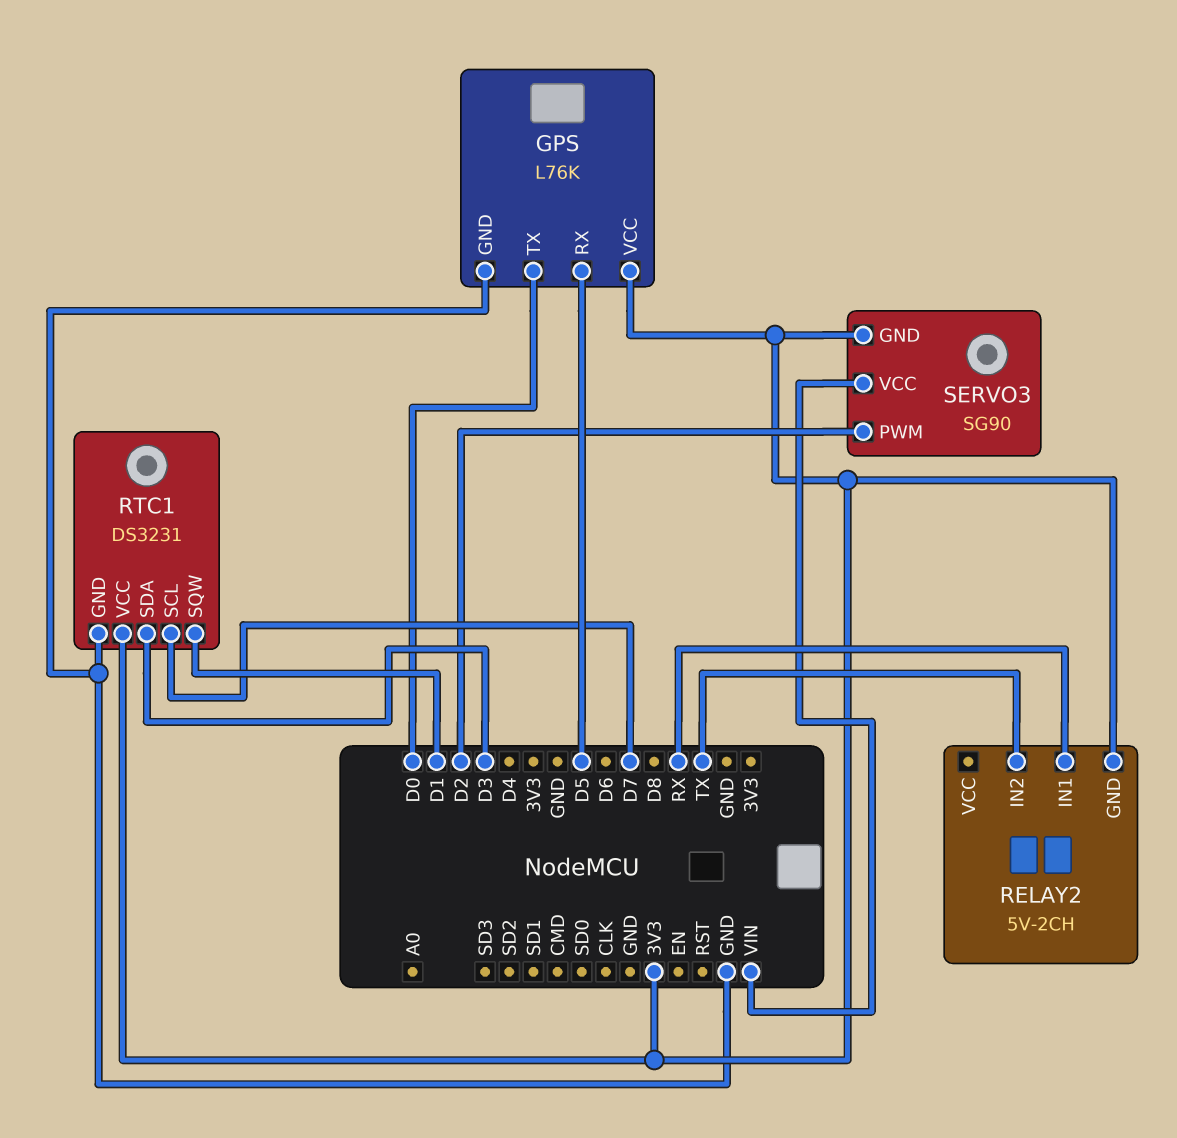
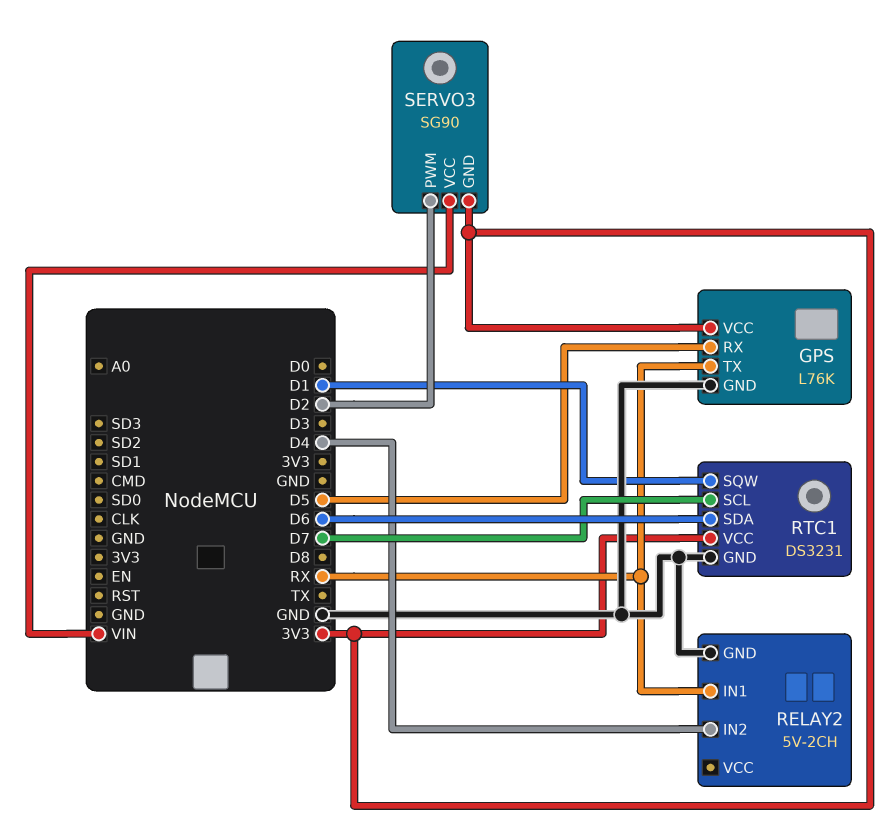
GPS pin TX: D0 -> RX
RELAY2 pin GND: 3V3 -> GND
RELAY2 pin IN2: TX -> D4
RTC1 pin SDA: D3 -> D6

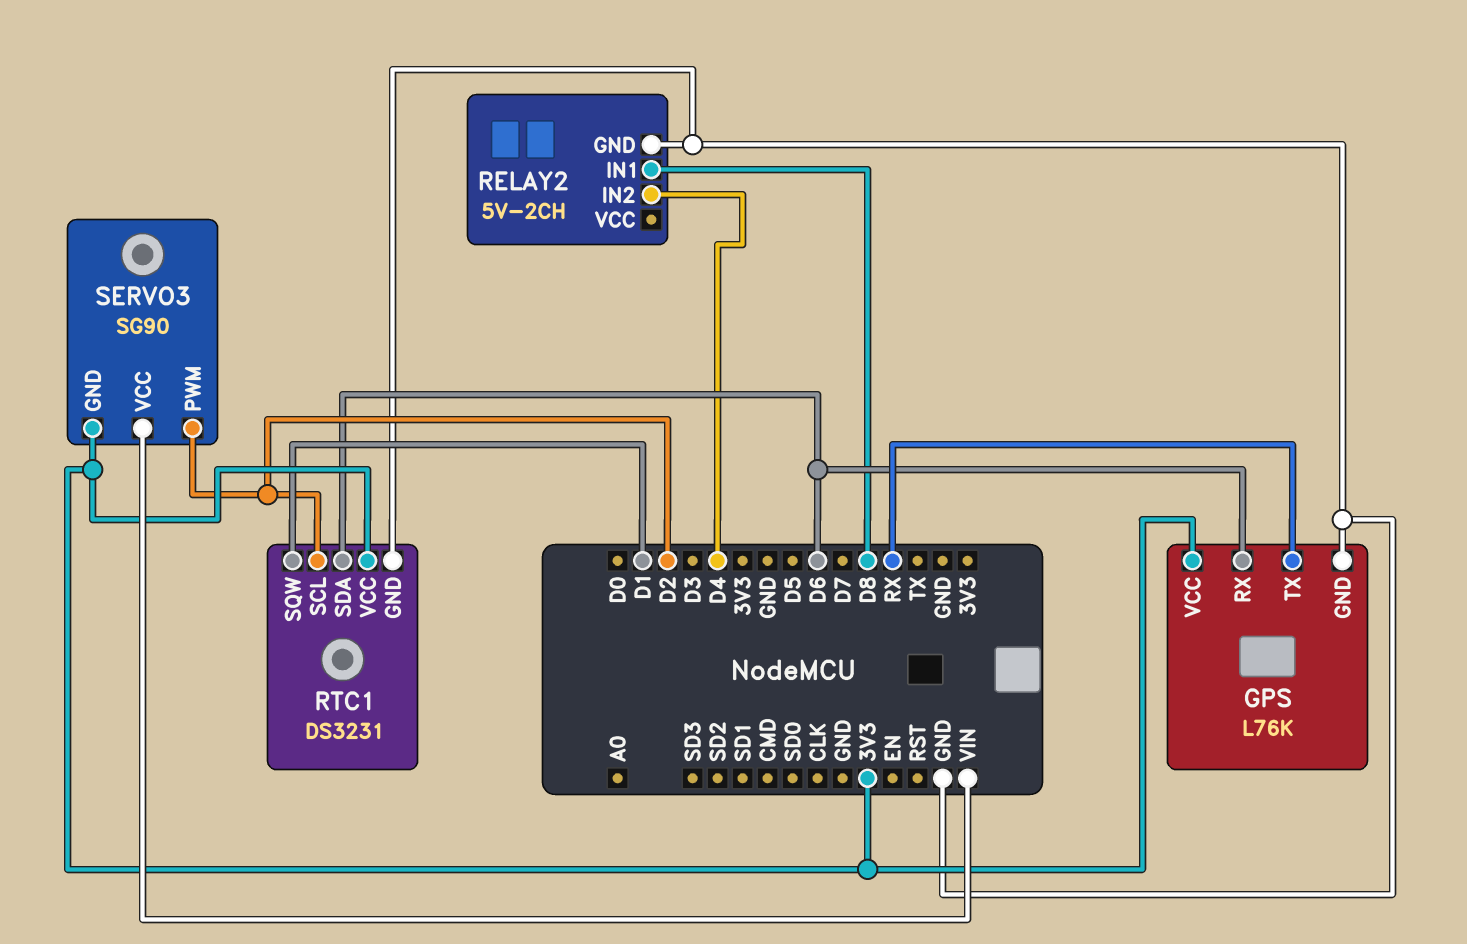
GPS pin RX: D5 -> D6
RELAY2 pin IN1: RX -> D8
RTC1 pin SCL: D7 -> D2

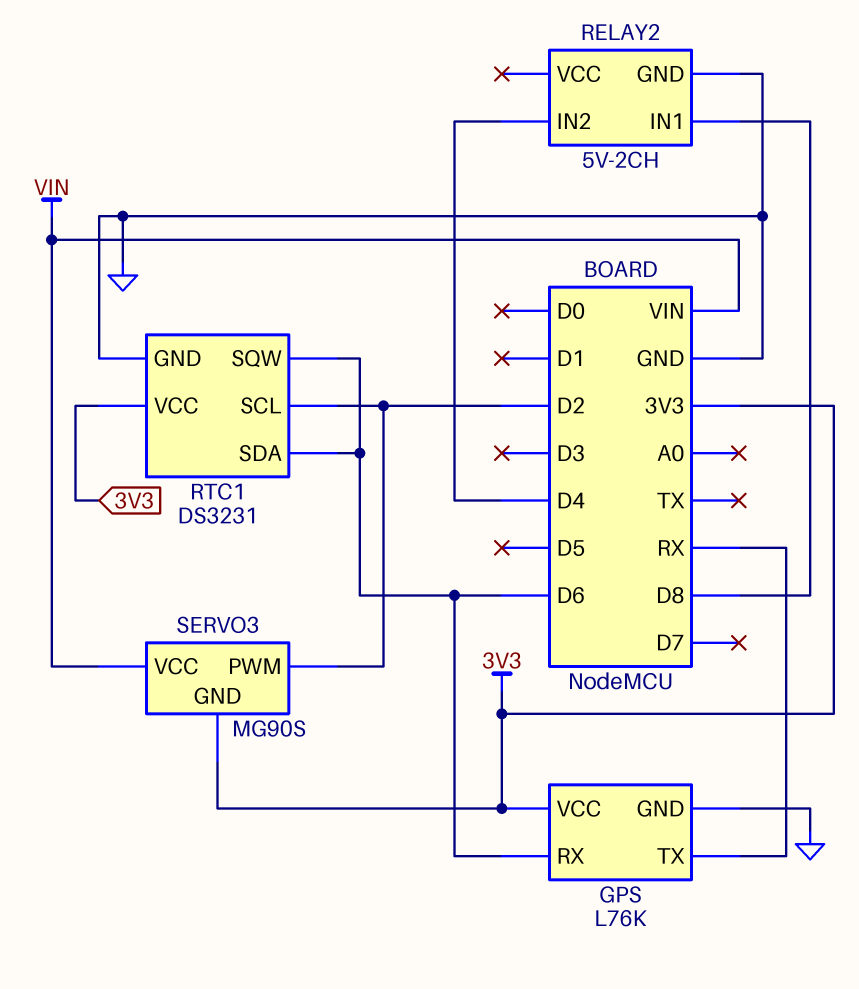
RTC1 pin SQW: D1 -> D6
SERVO3: SG90 -> MG90S

